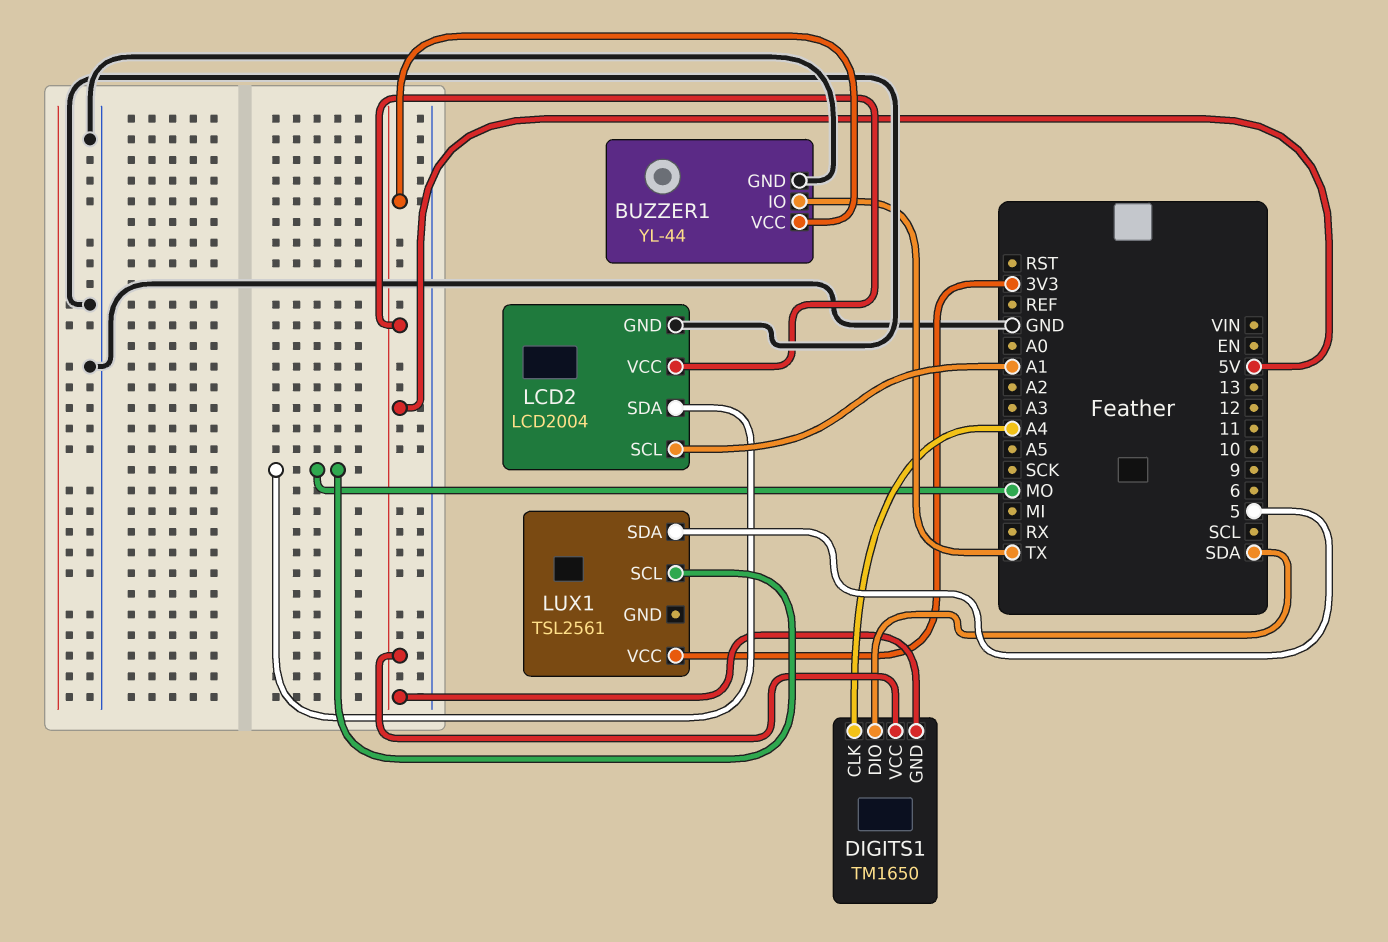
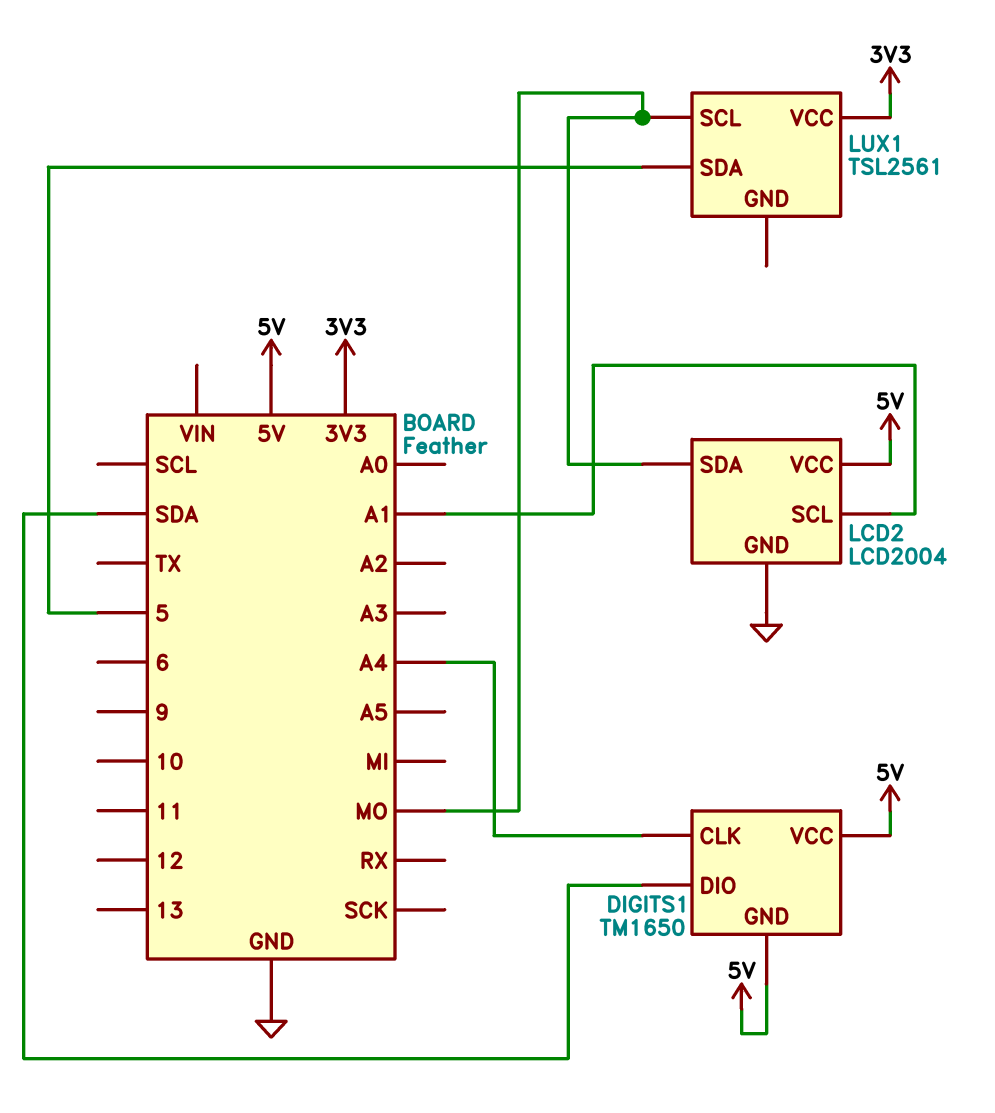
BUZZER1: YL-44 -> none
BUZZER1 pin GND: GND -> none
BUZZER1 pin IO: TX -> none
BUZZER1 pin VCC: 5V -> none

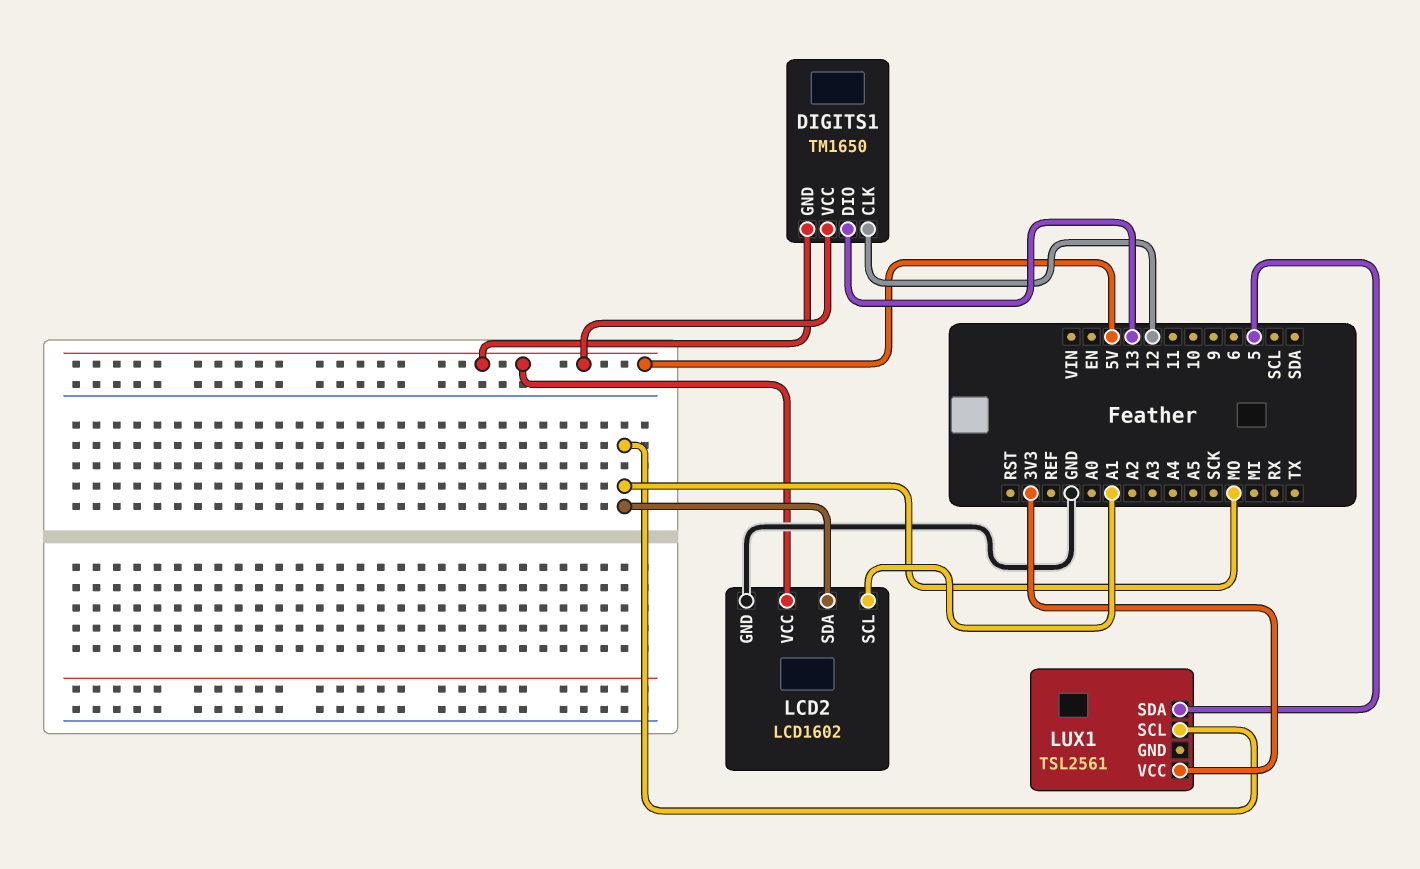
DIGITS1 pin CLK: A4 -> 12
DIGITS1 pin DIO: SDA -> 13
LCD2: LCD2004 -> LCD1602

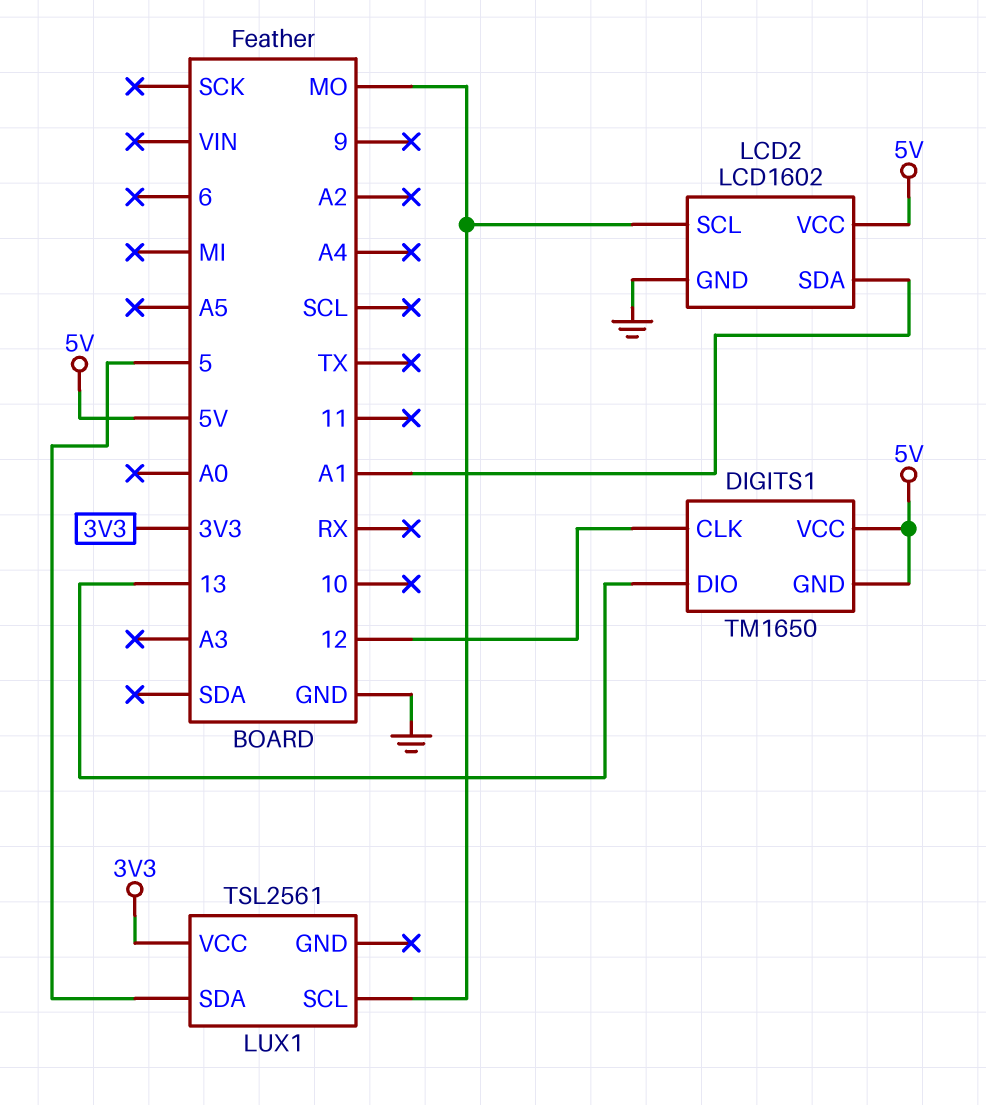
LCD2 pin SCL: A1 -> MO
LCD2 pin SDA: MO -> A1

